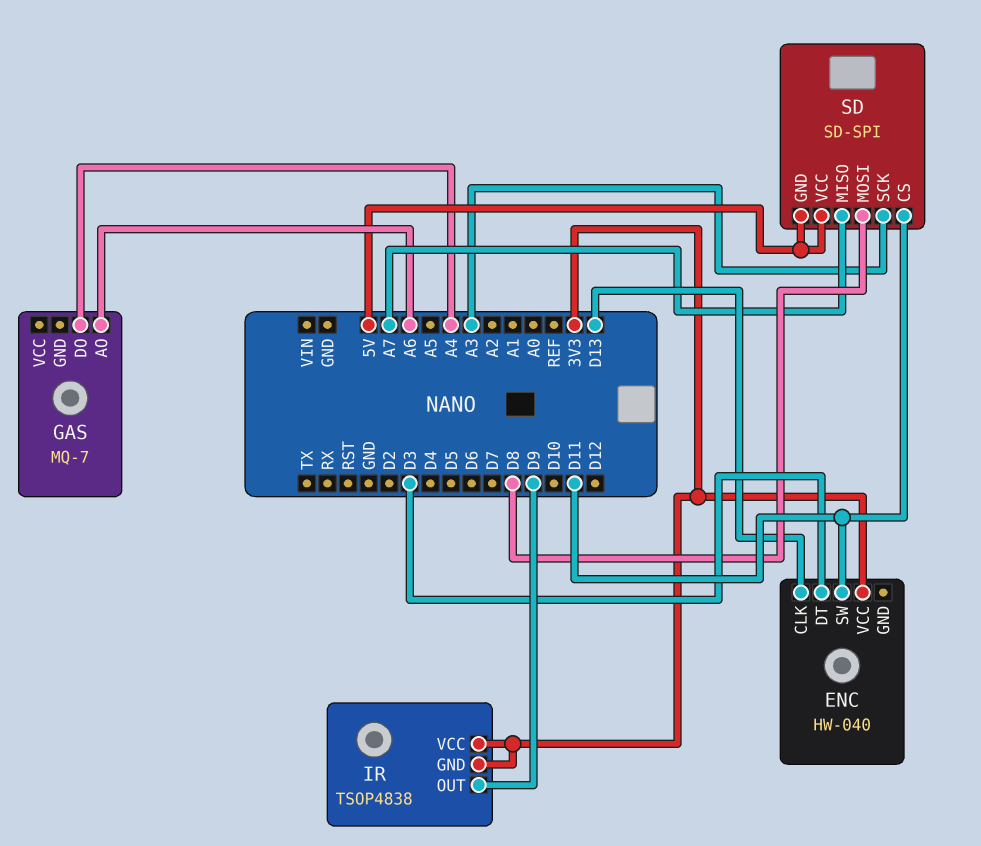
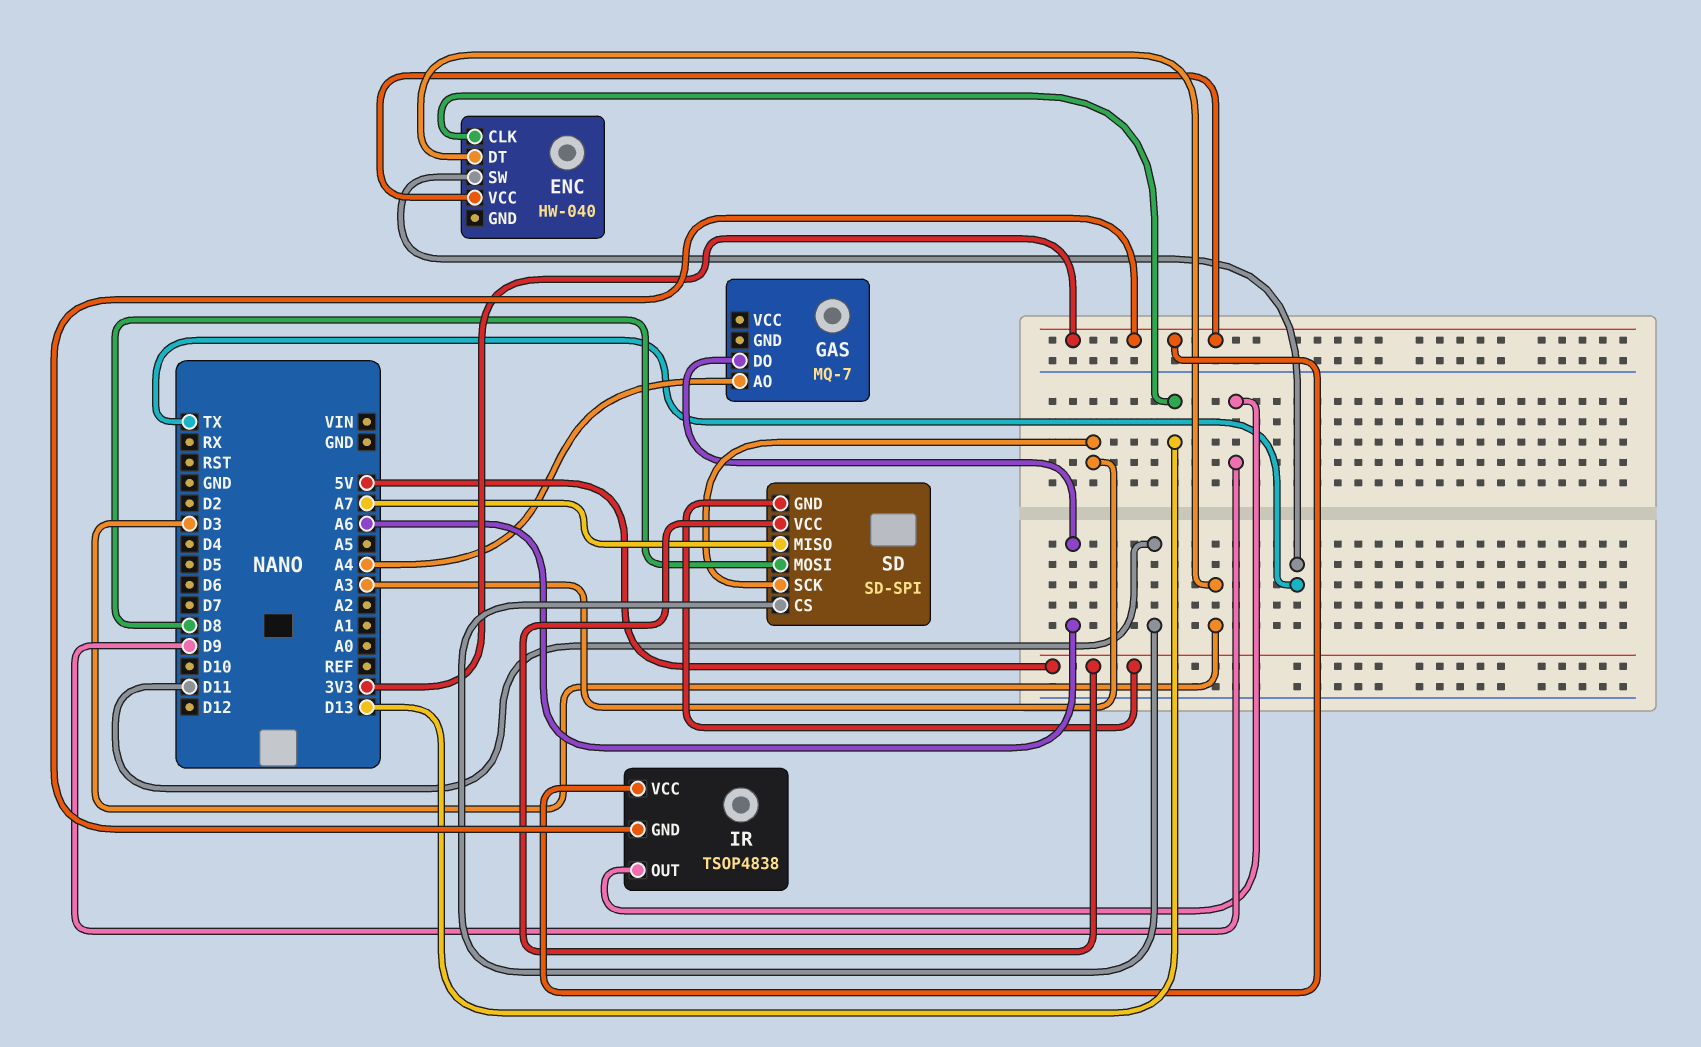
ENC pin SW: D11 -> TX
GAS pin AO: A6 -> A4
GAS pin DO: A4 -> A6

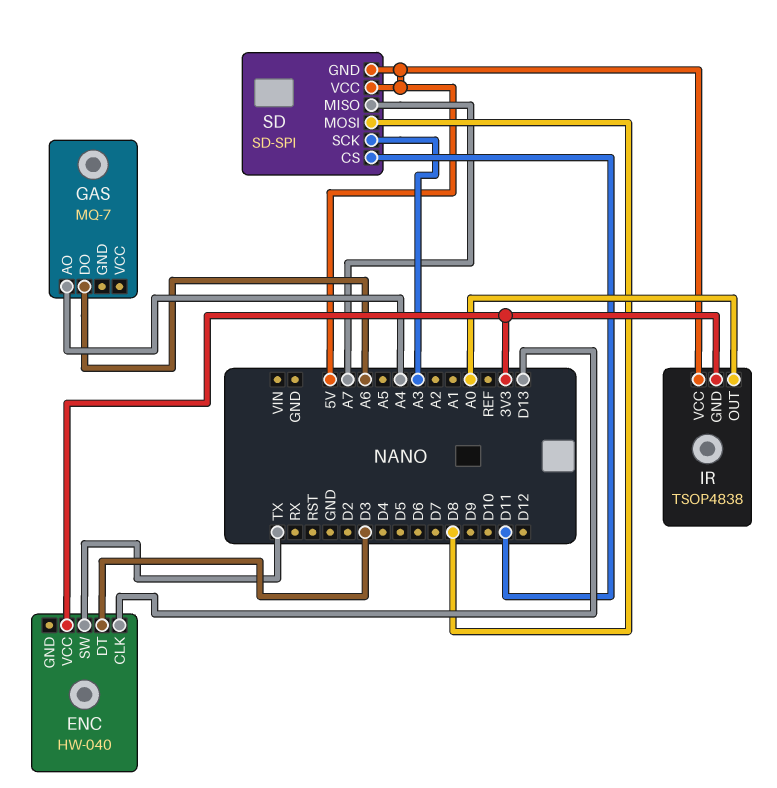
IR pin OUT: D9 -> A0
IR pin VCC: 3V3 -> 5V

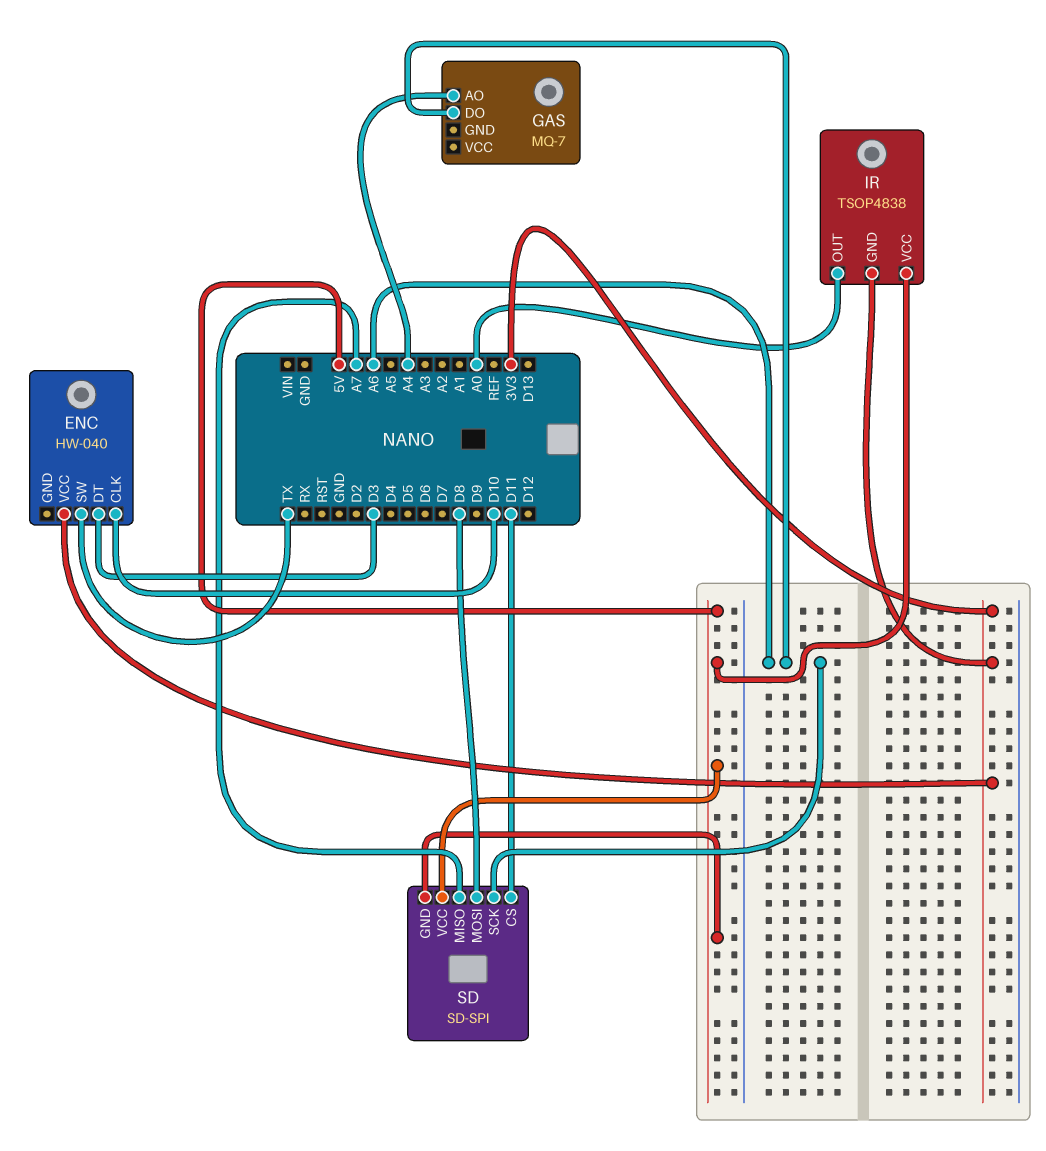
ENC pin CLK: D13 -> D10
SD pin SCK: A3 -> A6

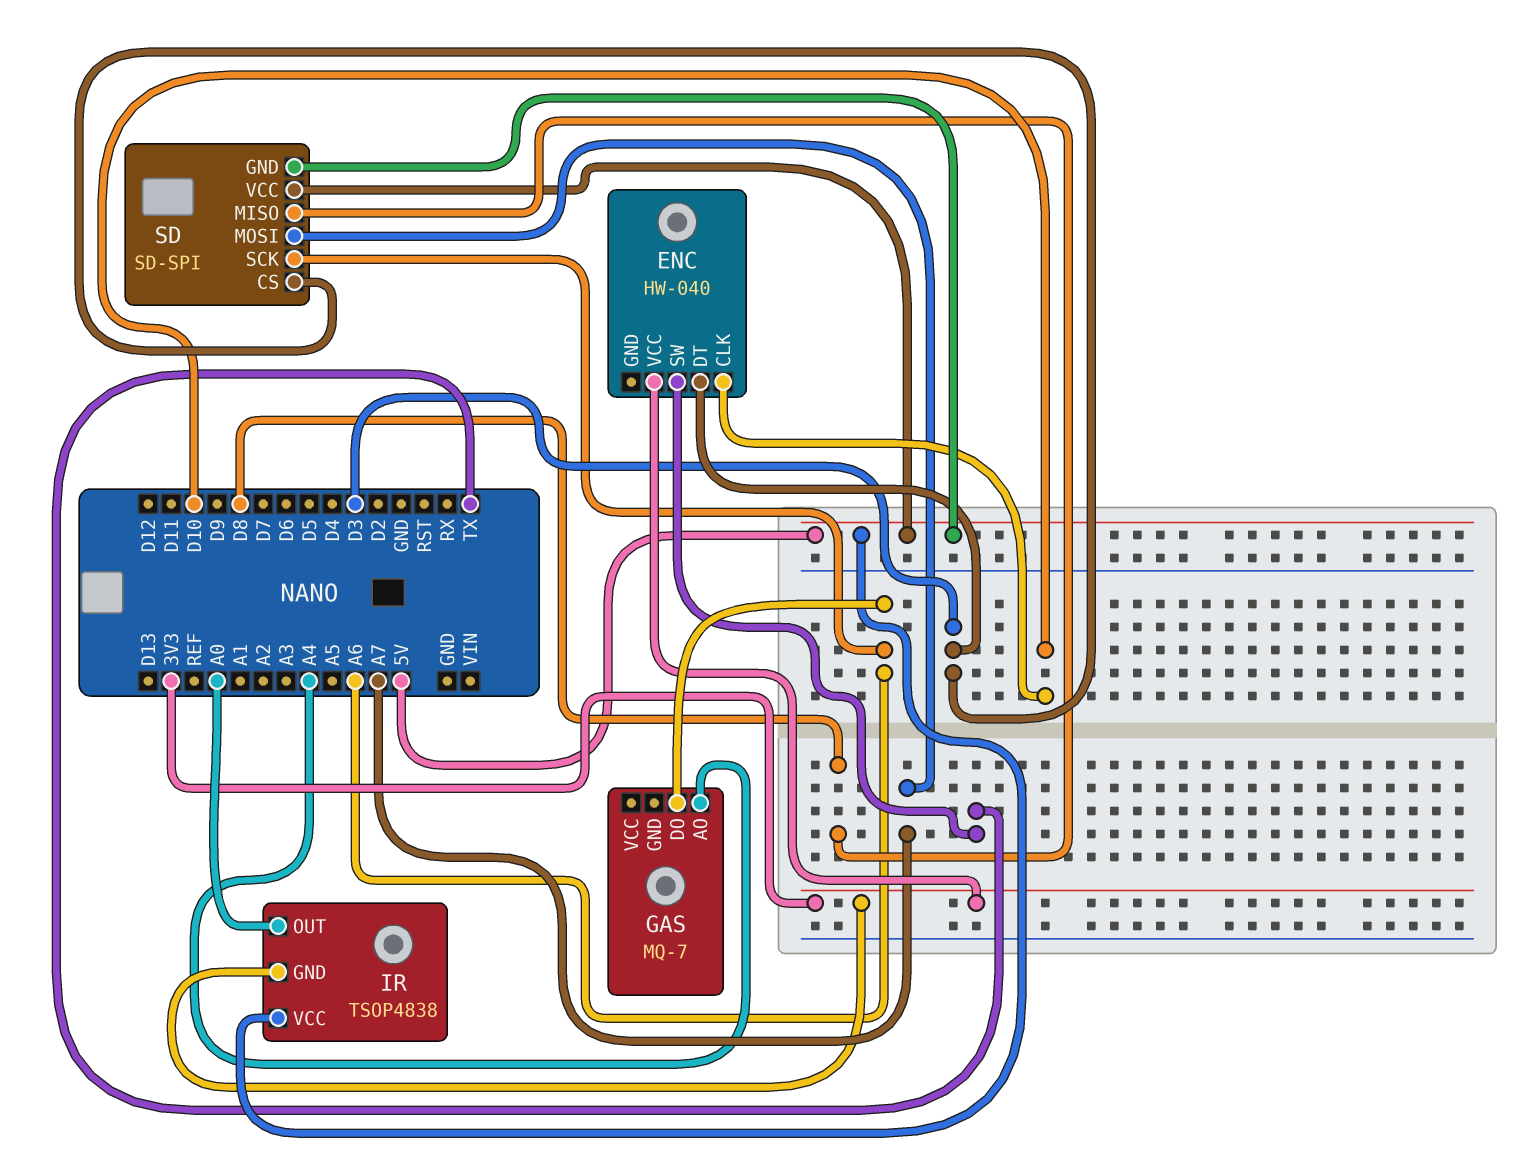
SD pin CS: D11 -> D3
SD pin MISO: A7 -> D8
SD pin MOSI: D8 -> A7

